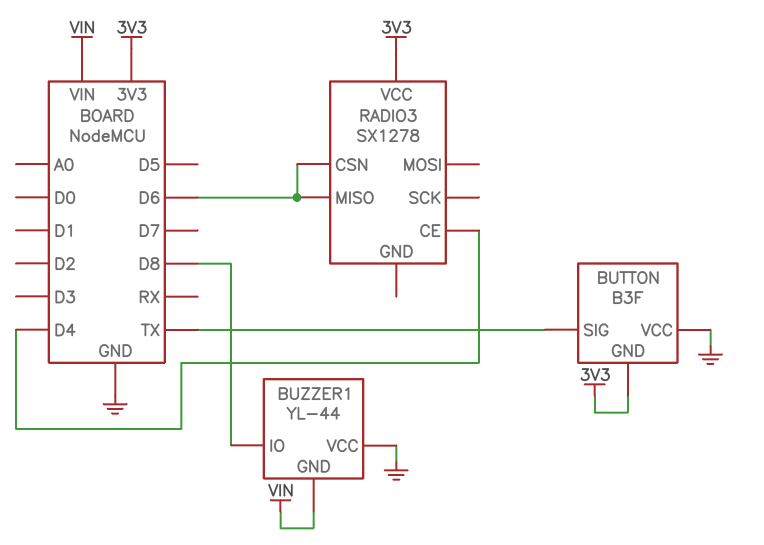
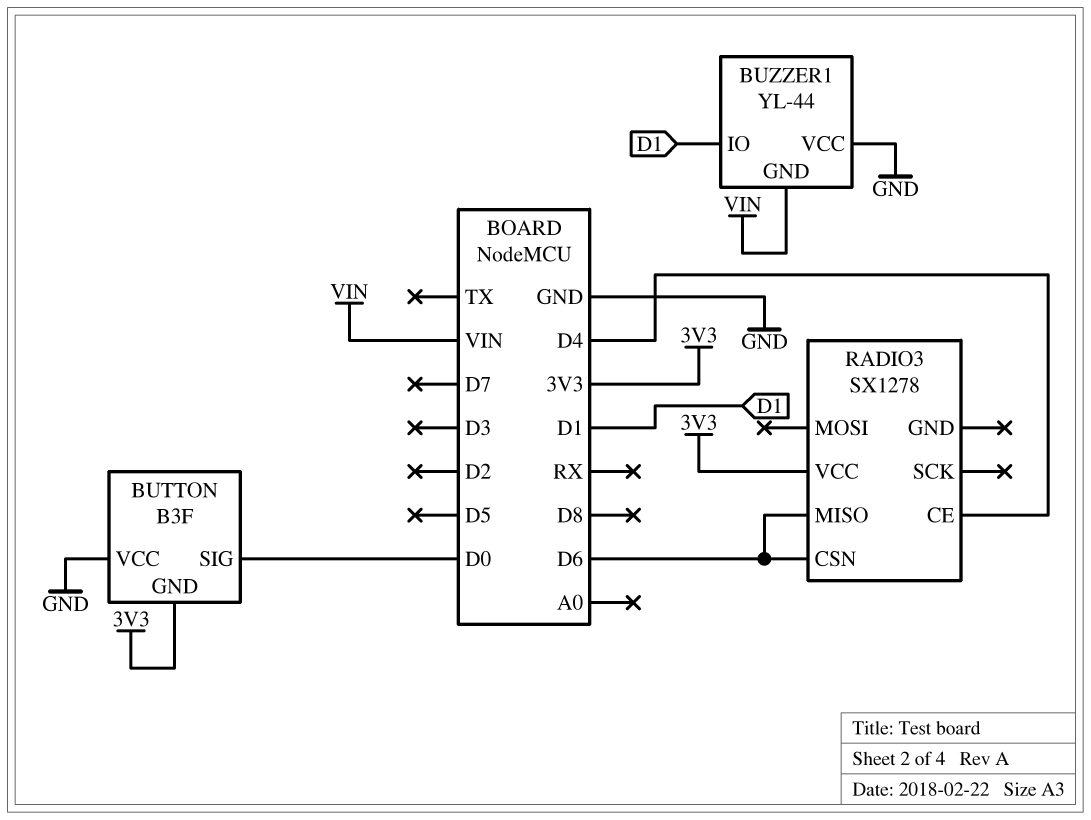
BUTTON pin SIG: TX -> D0
BUZZER1 pin IO: D8 -> D1

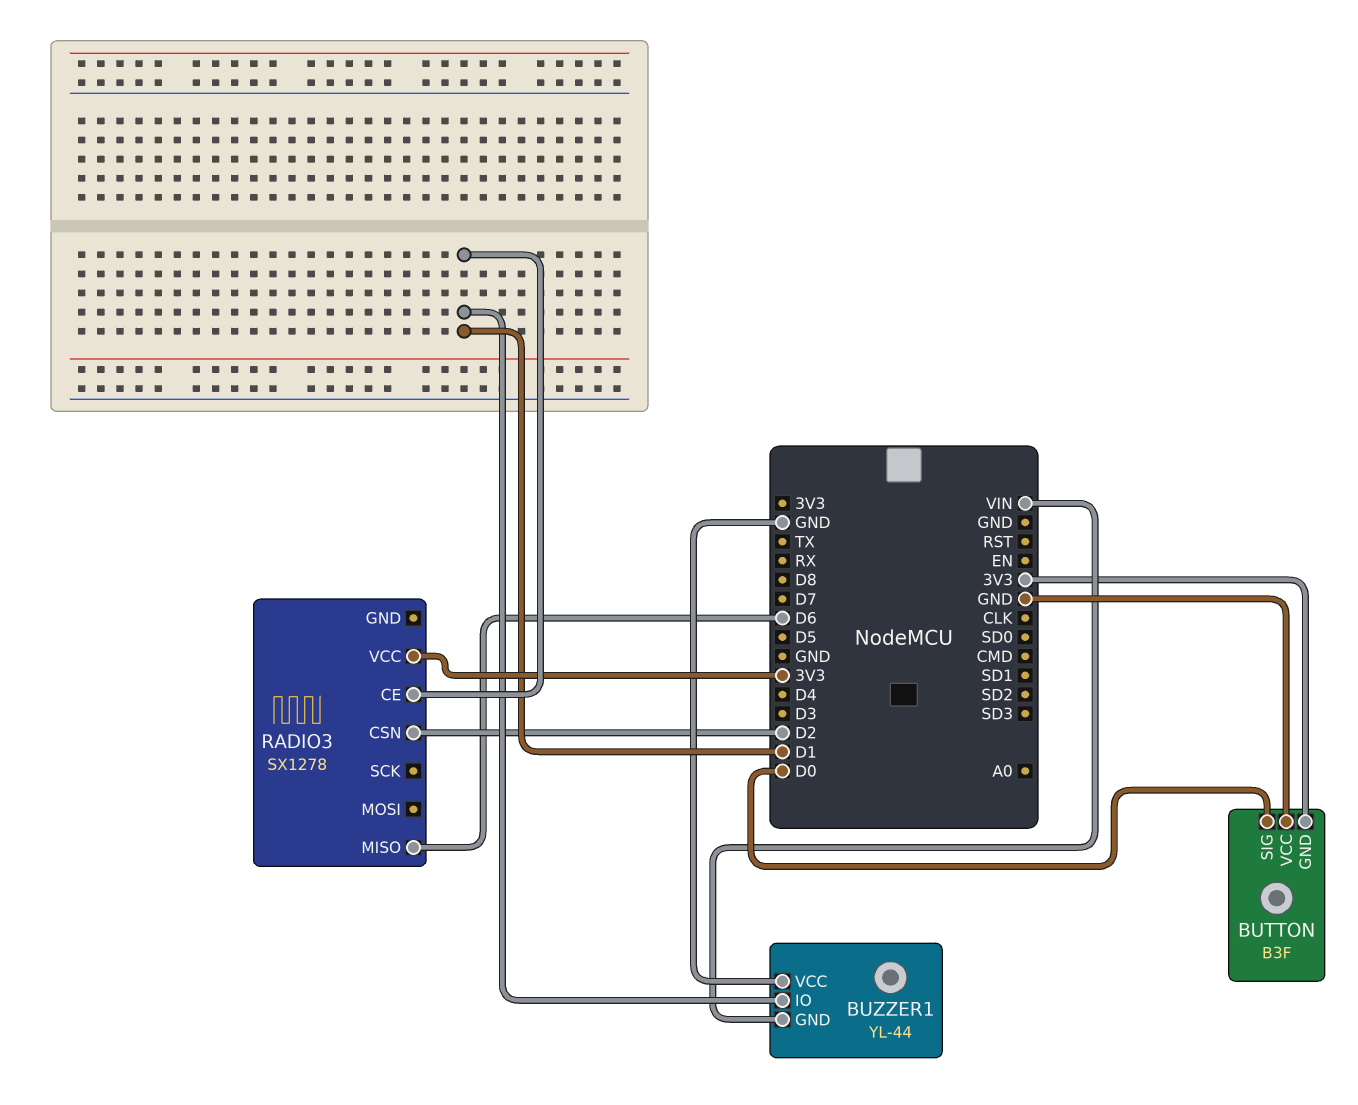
RADIO3 pin CE: D4 -> D1
RADIO3 pin CSN: D6 -> D2

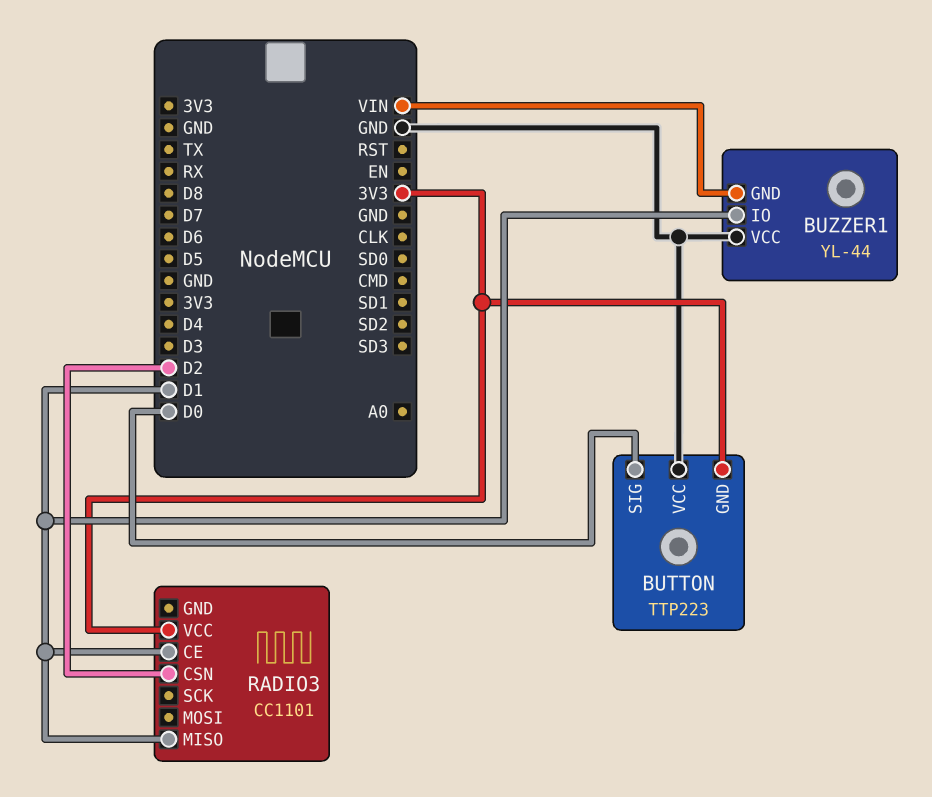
BUTTON: B3F -> TTP223
RADIO3: SX1278 -> CC1101
RADIO3 pin MISO: D6 -> D1

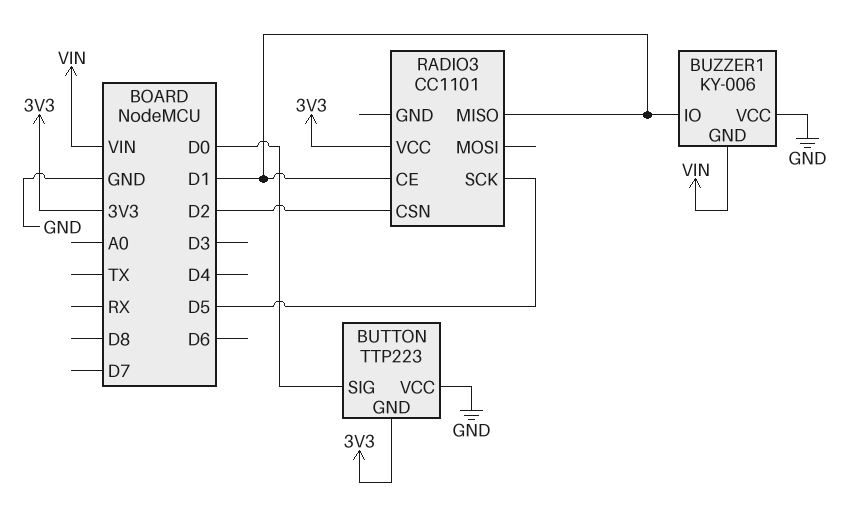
BUZZER1: YL-44 -> KY-006
RADIO3 pin SCK: none -> D5

